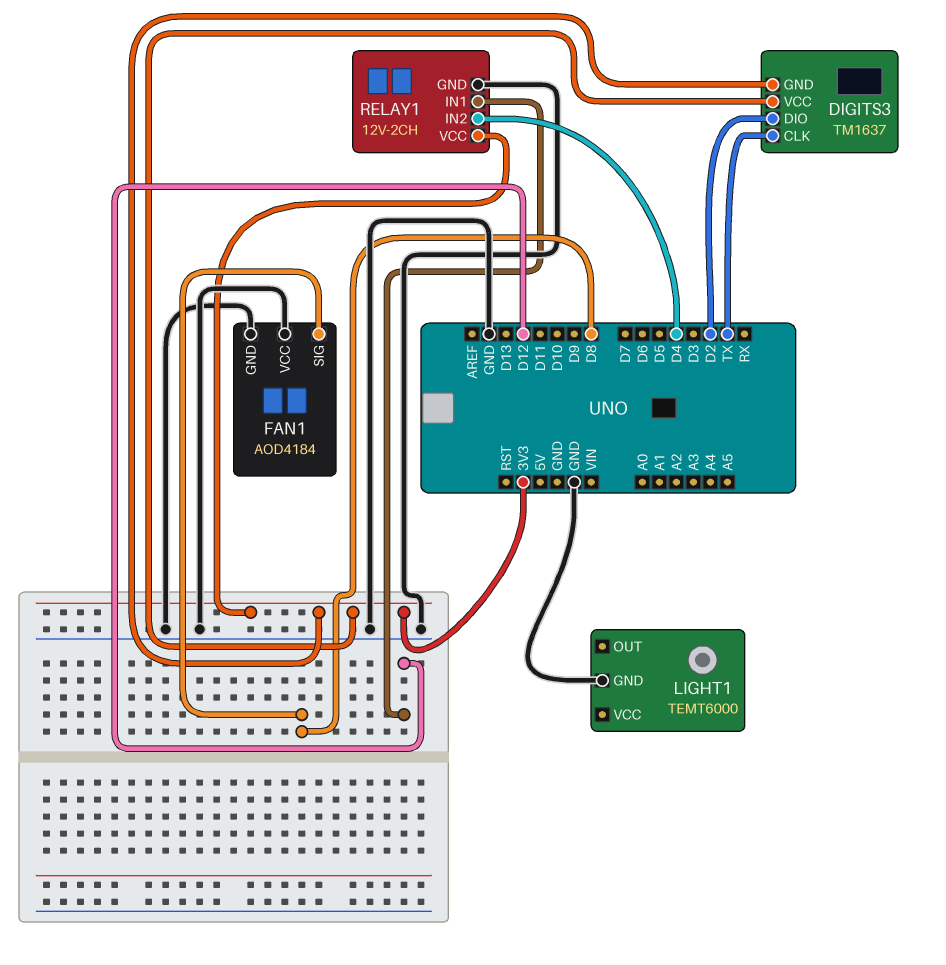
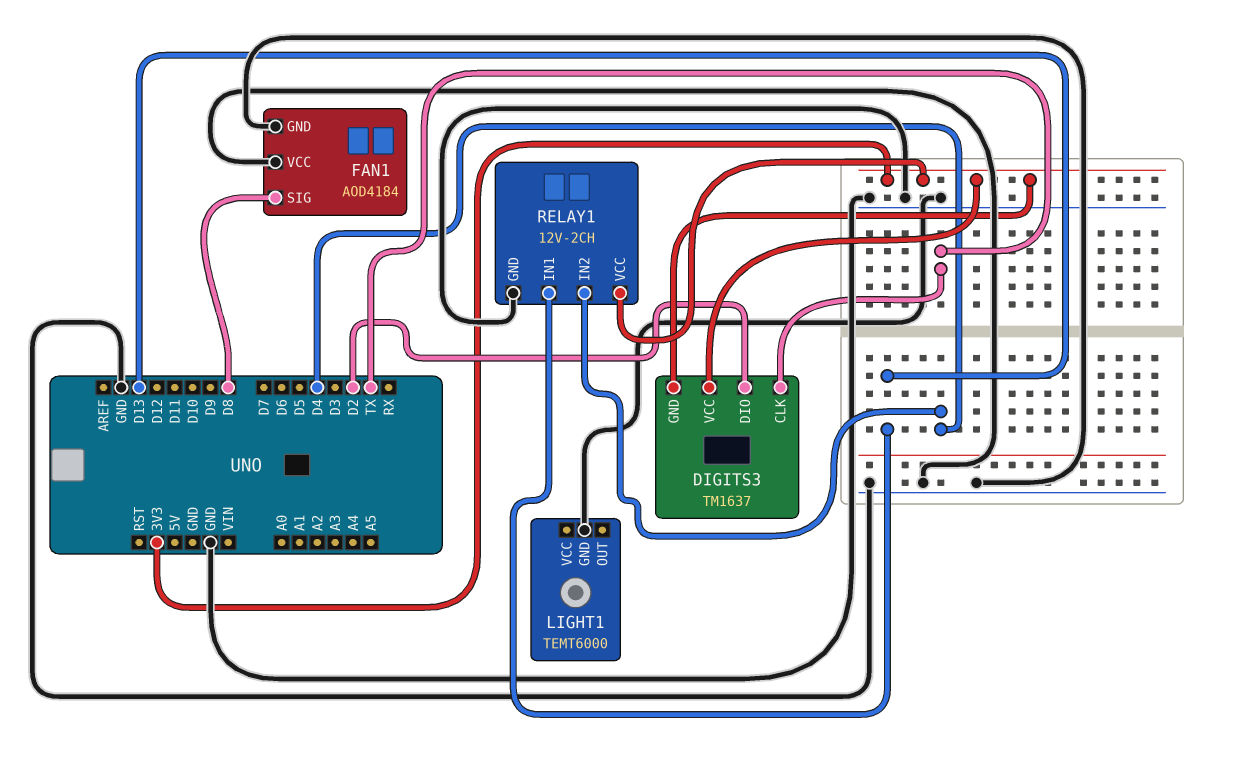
RELAY1 pin IN1: D12 -> D13

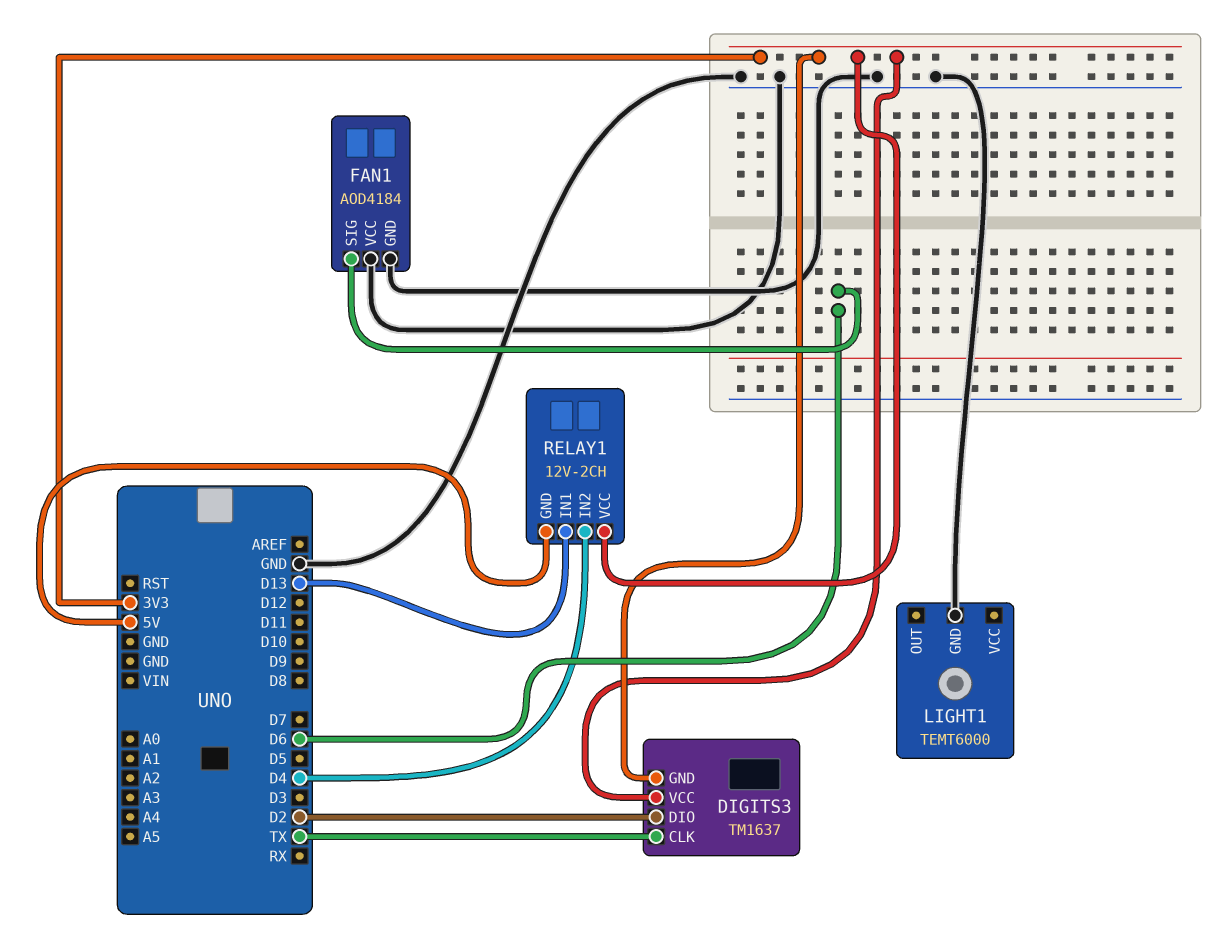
FAN1 pin SIG: D8 -> D6
RELAY1 pin GND: GND -> 5V

